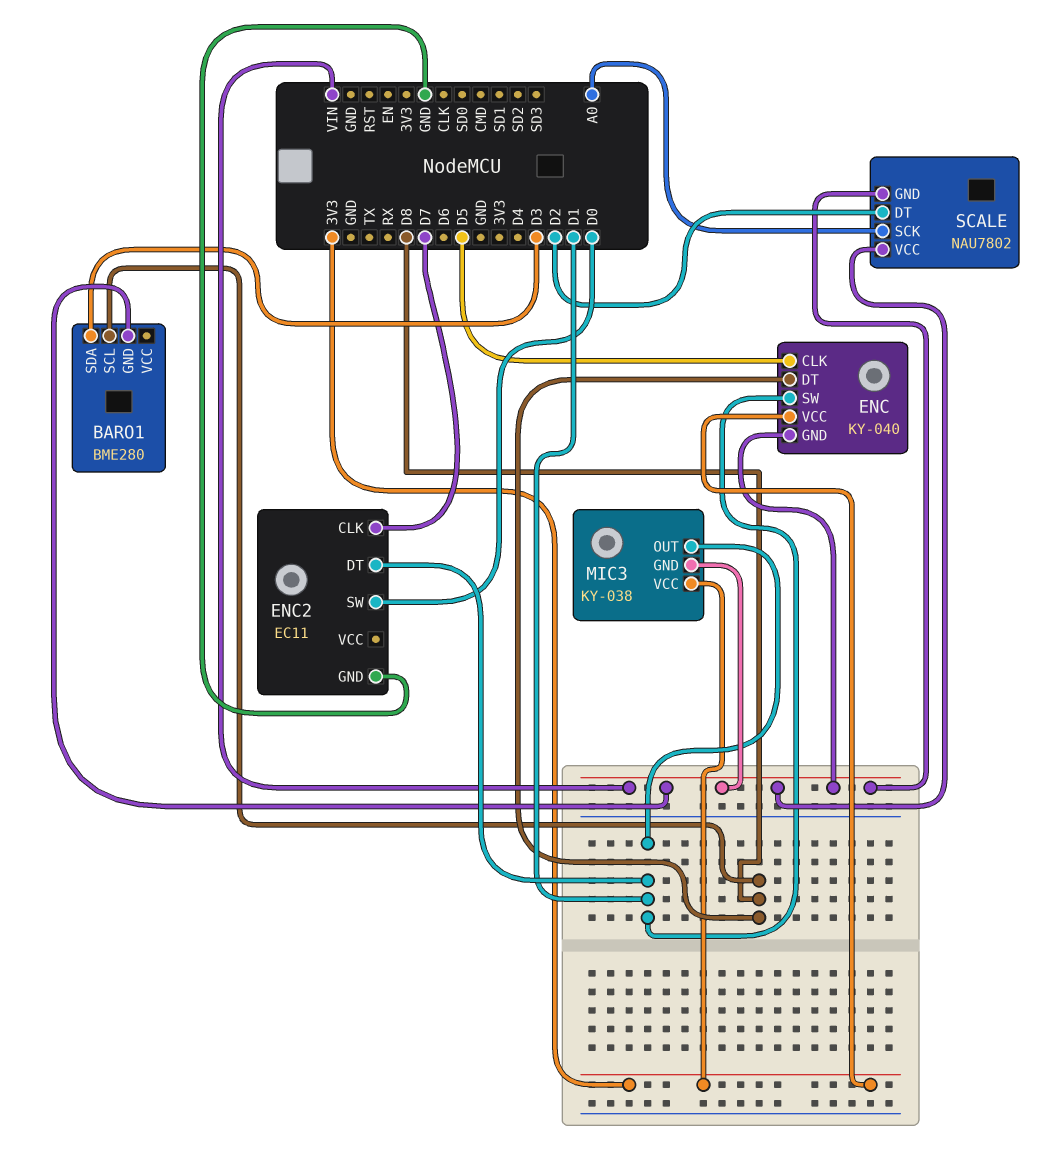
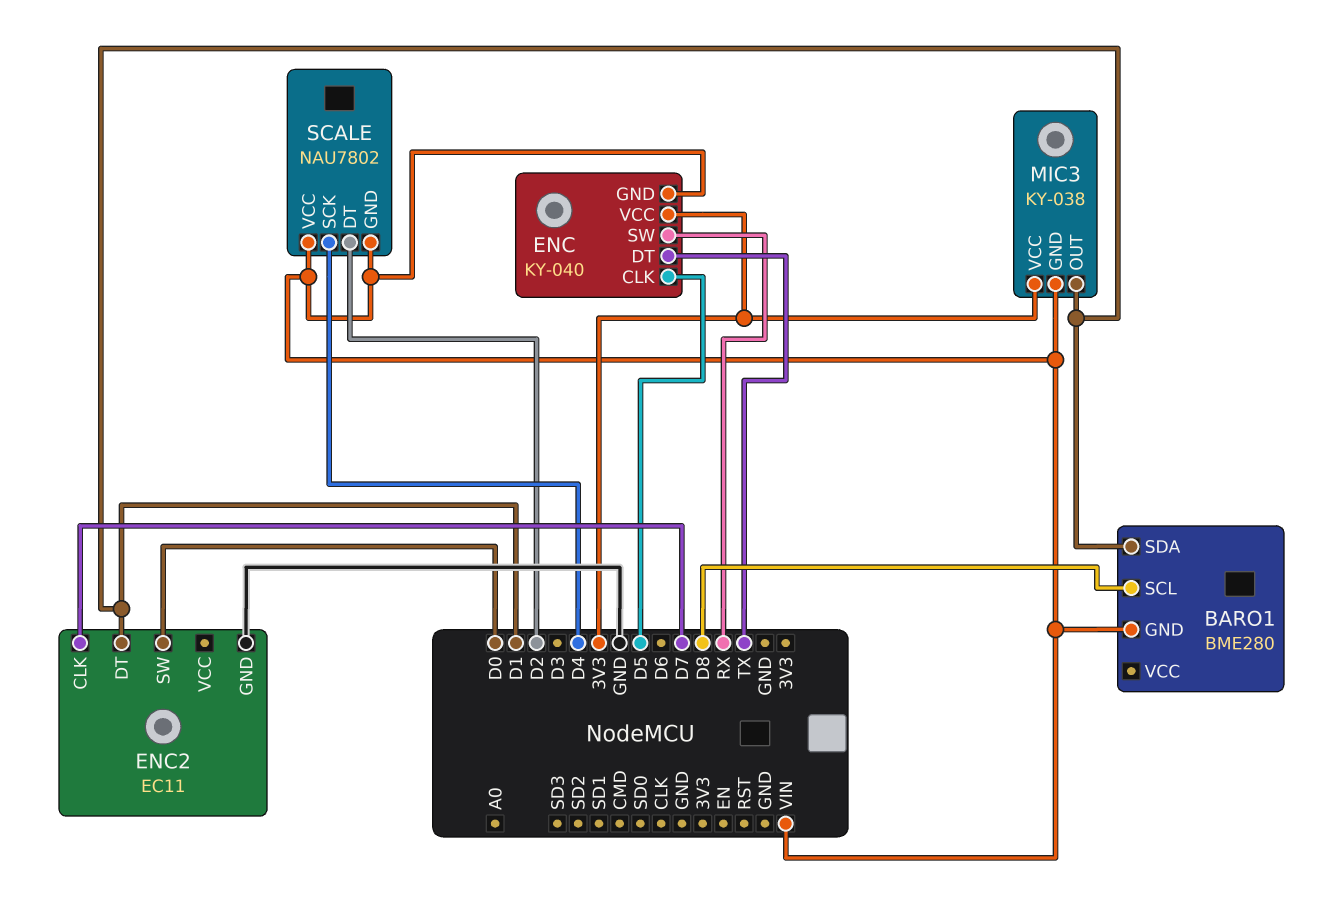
BARO1 pin SDA: D3 -> D1
ENC pin DT: D8 -> TX
ENC pin SW: D1 -> RX
SCALE pin SCK: A0 -> D4

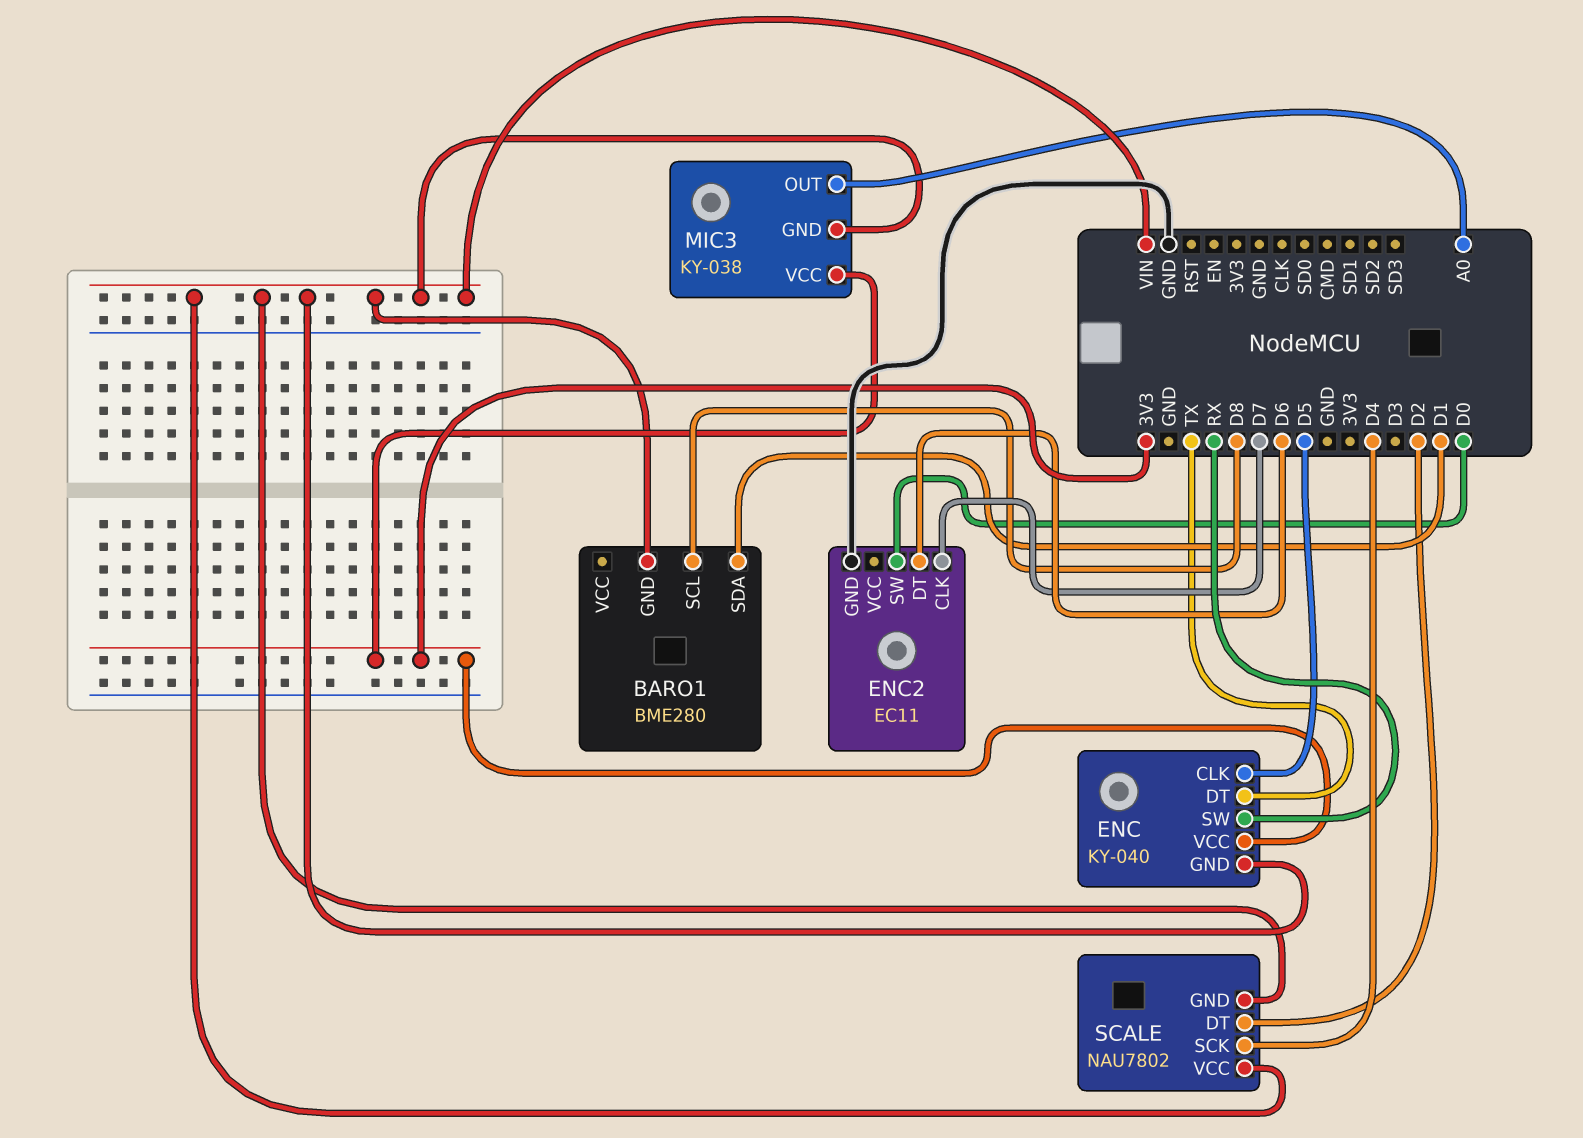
ENC2 pin DT: D1 -> D6
MIC3 pin OUT: D1 -> A0

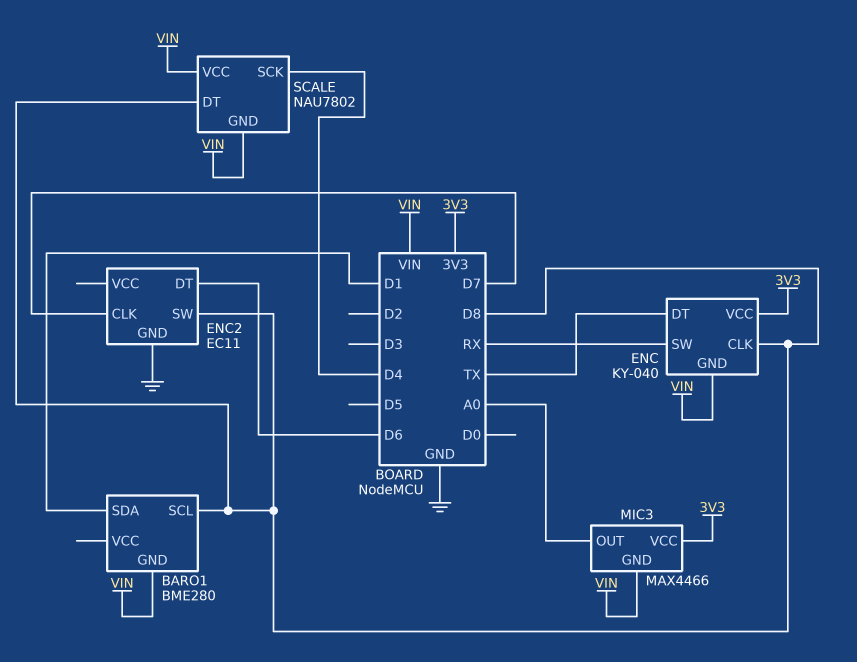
ENC pin CLK: D5 -> D8
ENC2 pin SW: D0 -> D8
MIC3: KY-038 -> MAX4466
SCALE pin DT: D2 -> D8

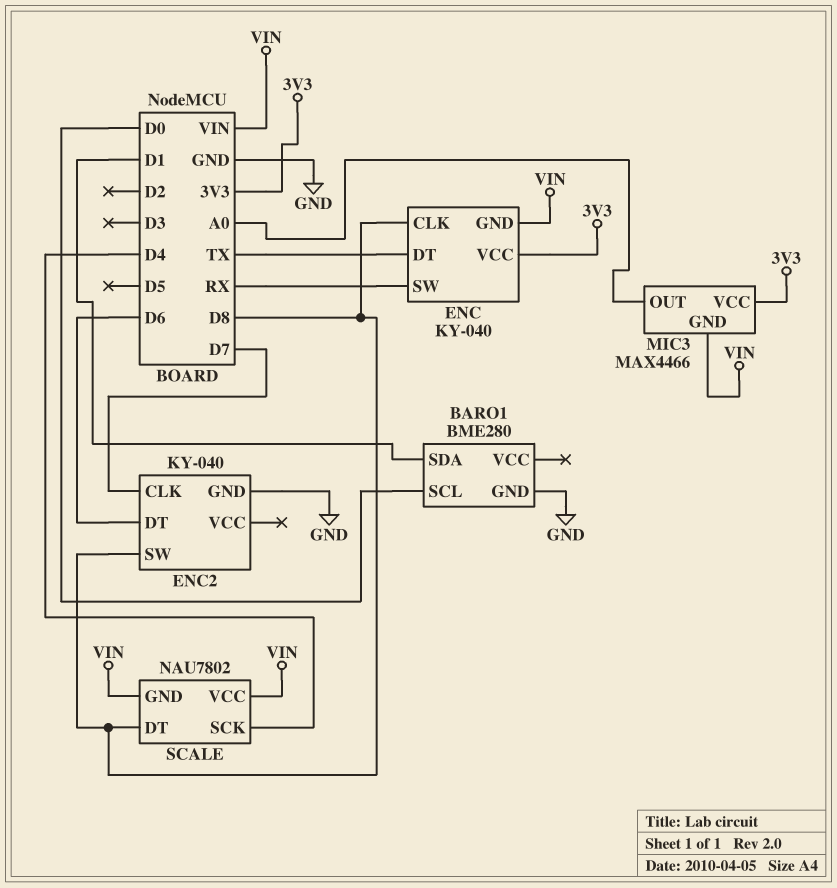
BARO1 pin GND: VIN -> GND
BARO1 pin SCL: D8 -> D0
ENC2: EC11 -> KY-040

